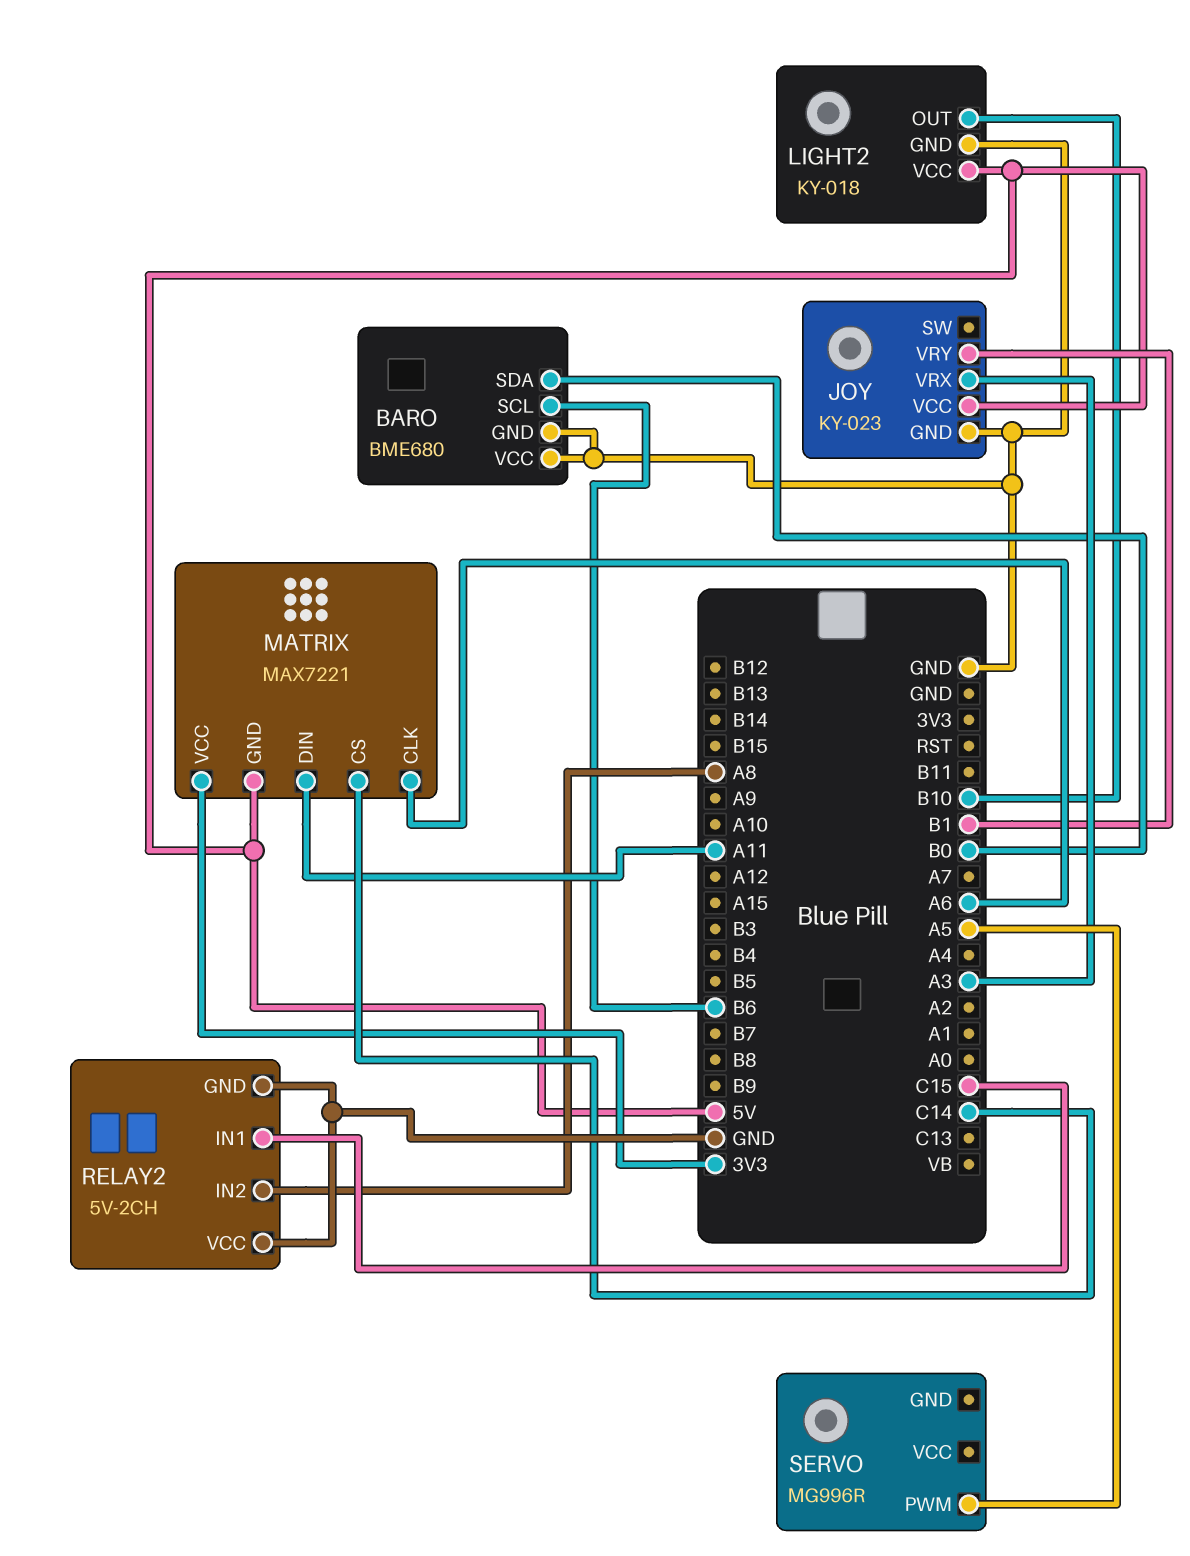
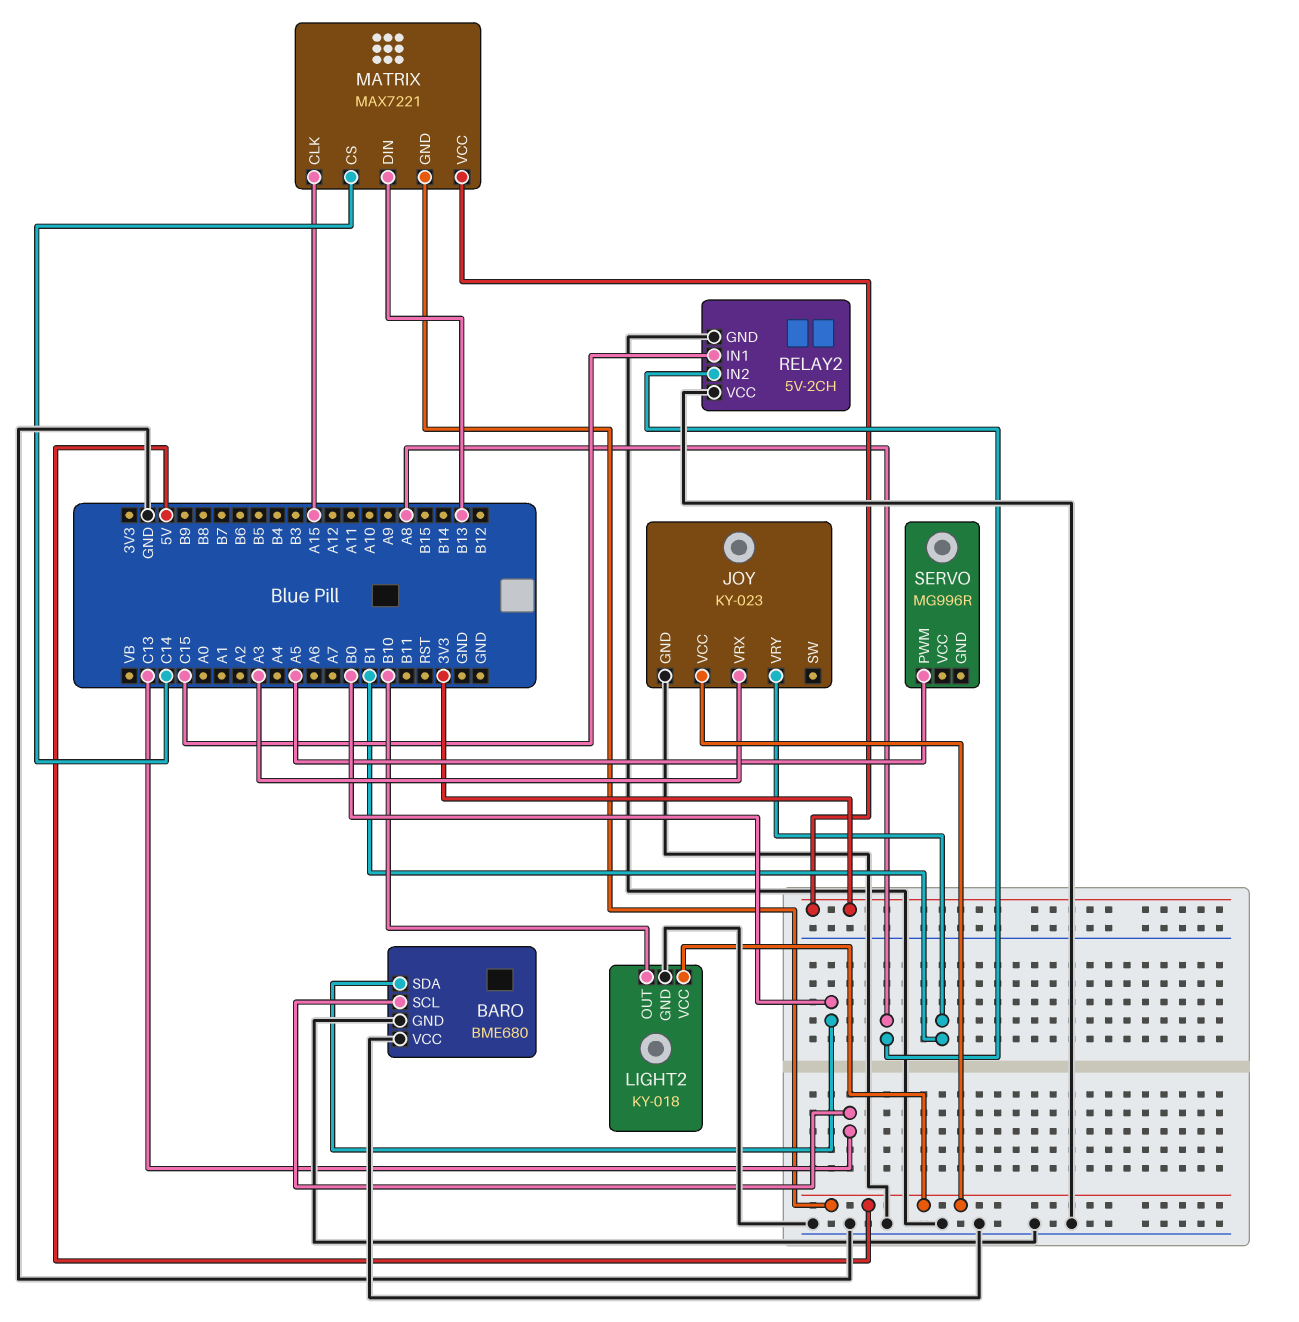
BARO pin SCL: B6 -> C13
MATRIX pin CLK: A6 -> A15
MATRIX pin DIN: A11 -> B13

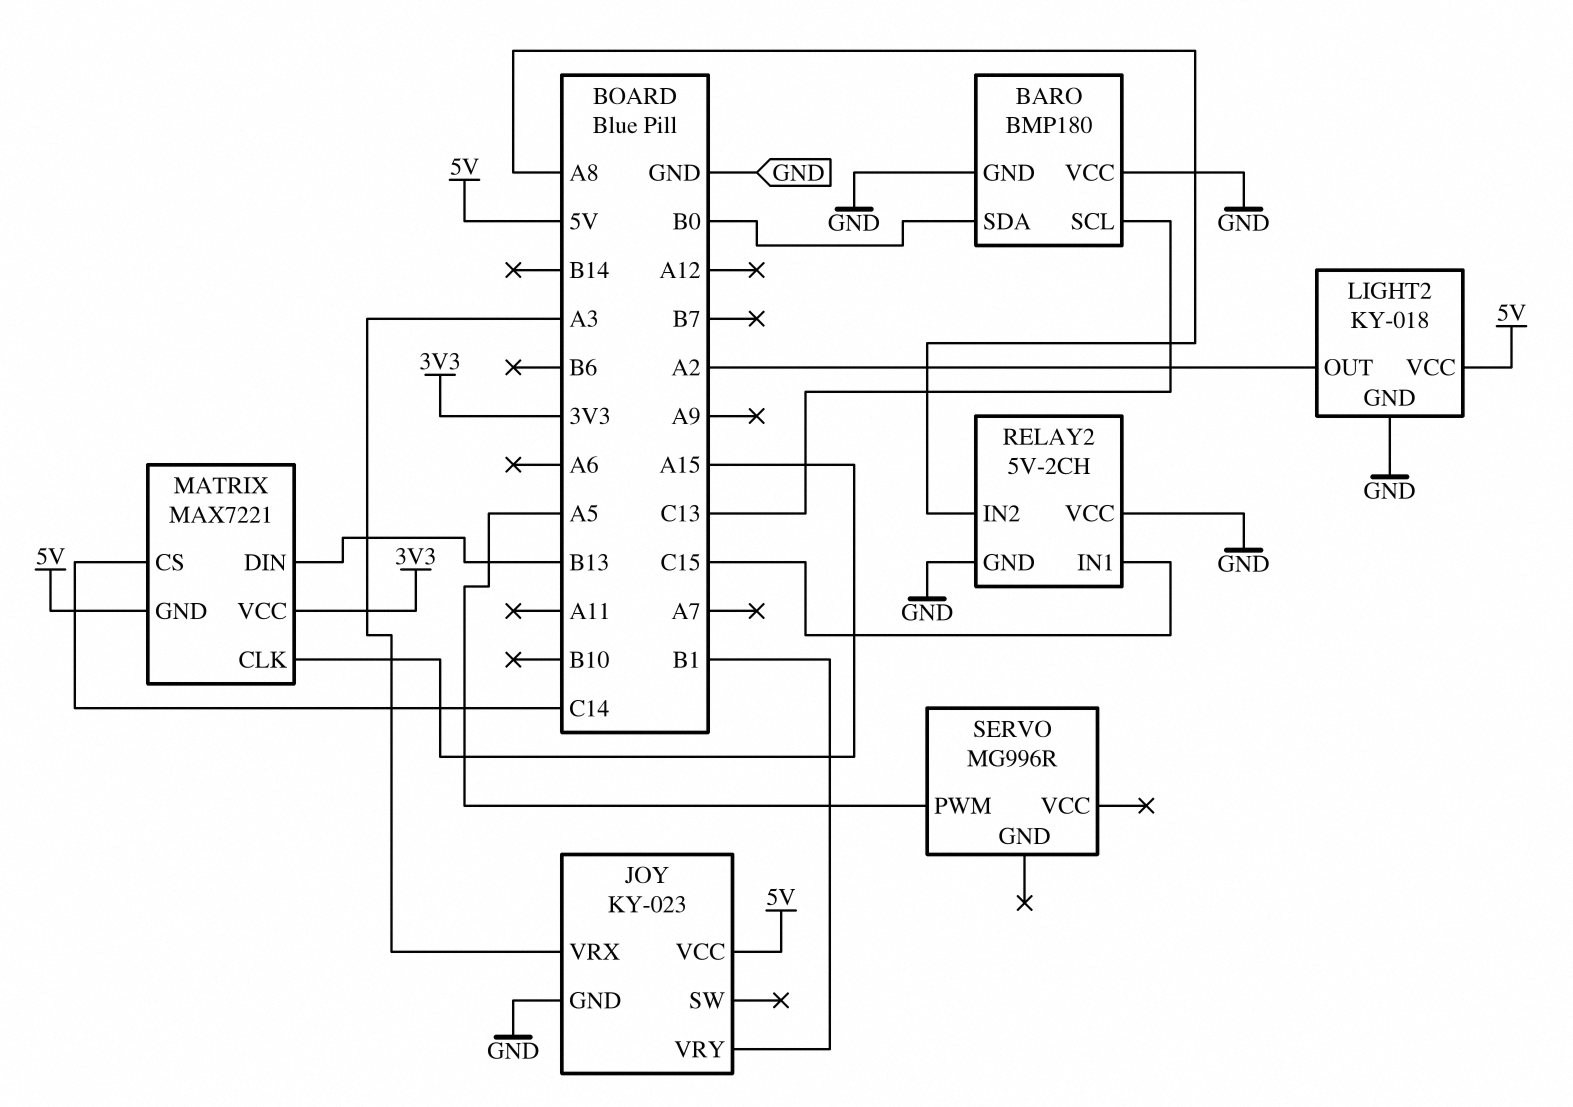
BARO: BME680 -> BMP180
LIGHT2 pin OUT: B10 -> A2

